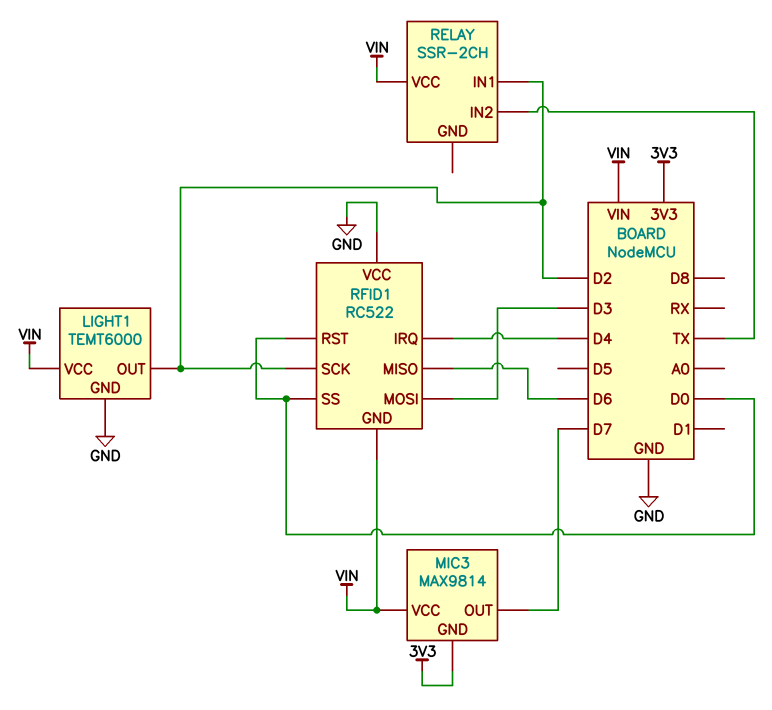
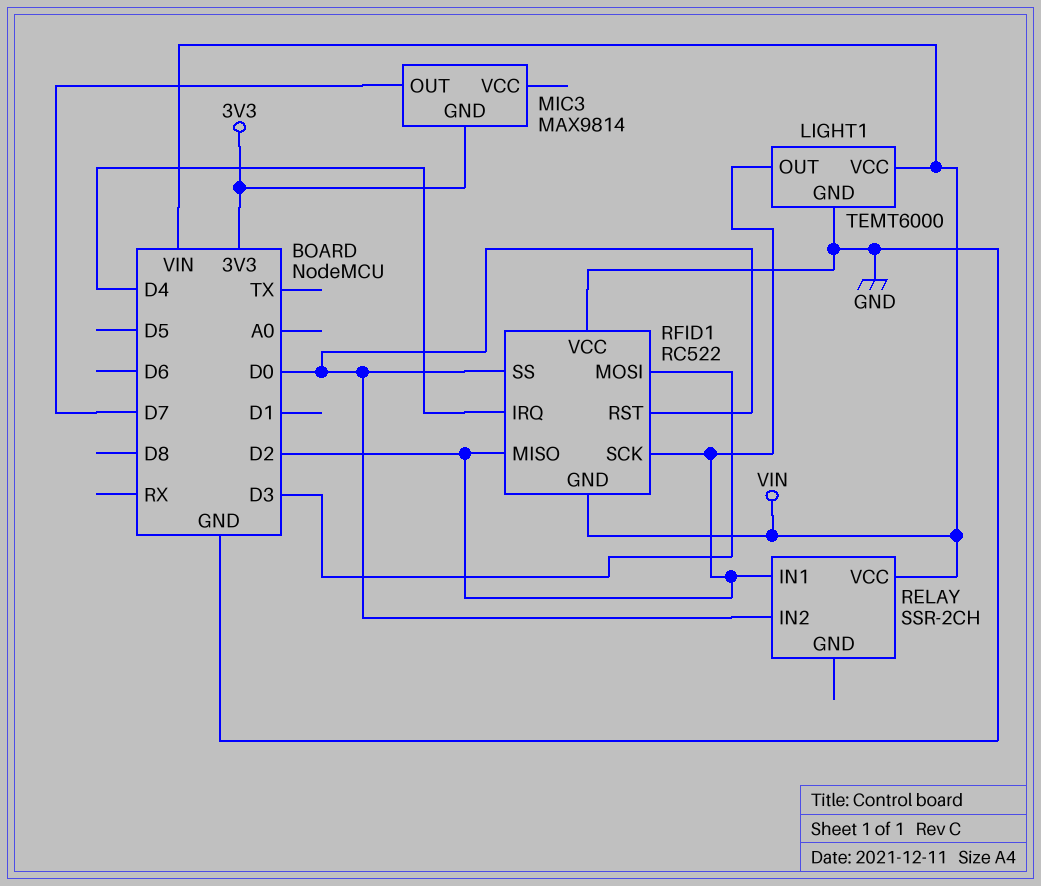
MIC3 pin VCC: VIN -> none
RELAY pin IN2: TX -> D0
RFID1 pin MISO: D6 -> D2

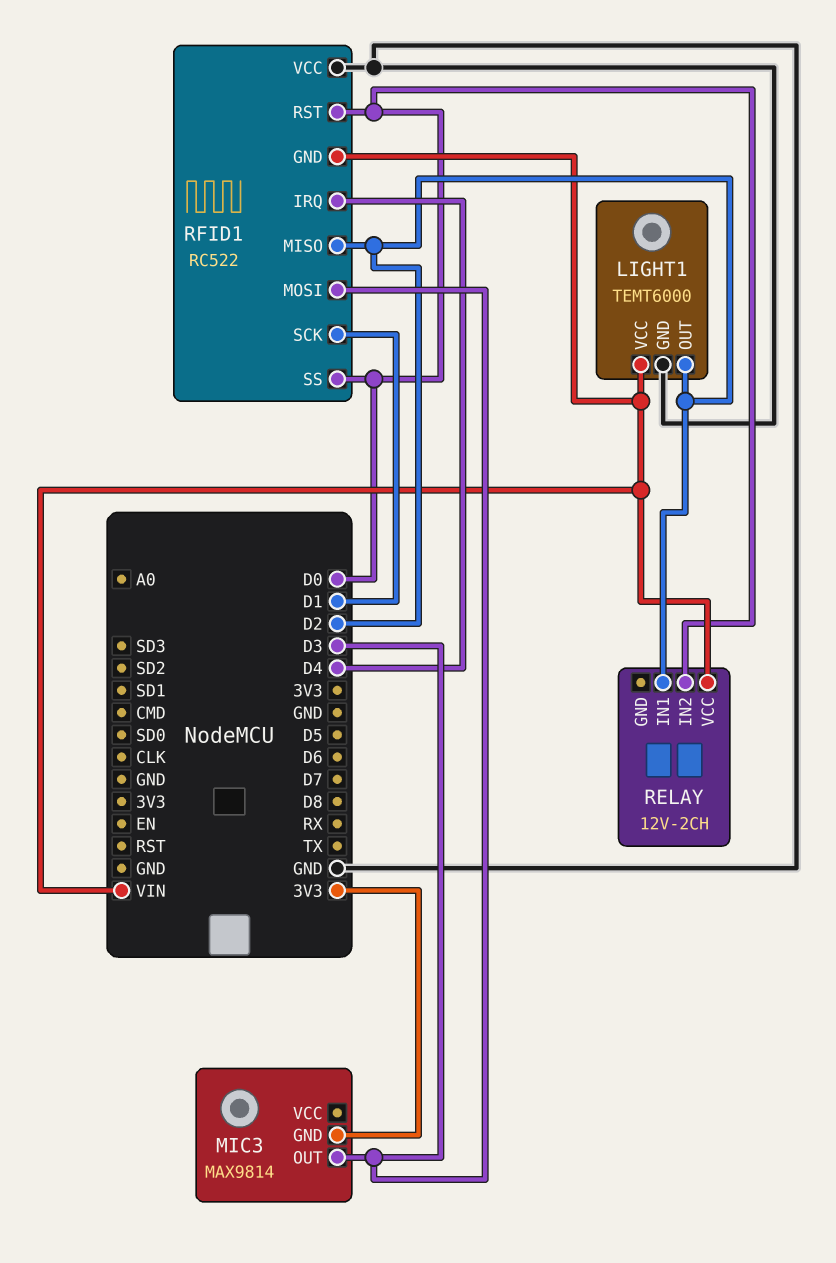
MIC3 pin OUT: D7 -> D3
RELAY: SSR-2CH -> 12V-2CH
RFID1 pin SCK: D2 -> D1

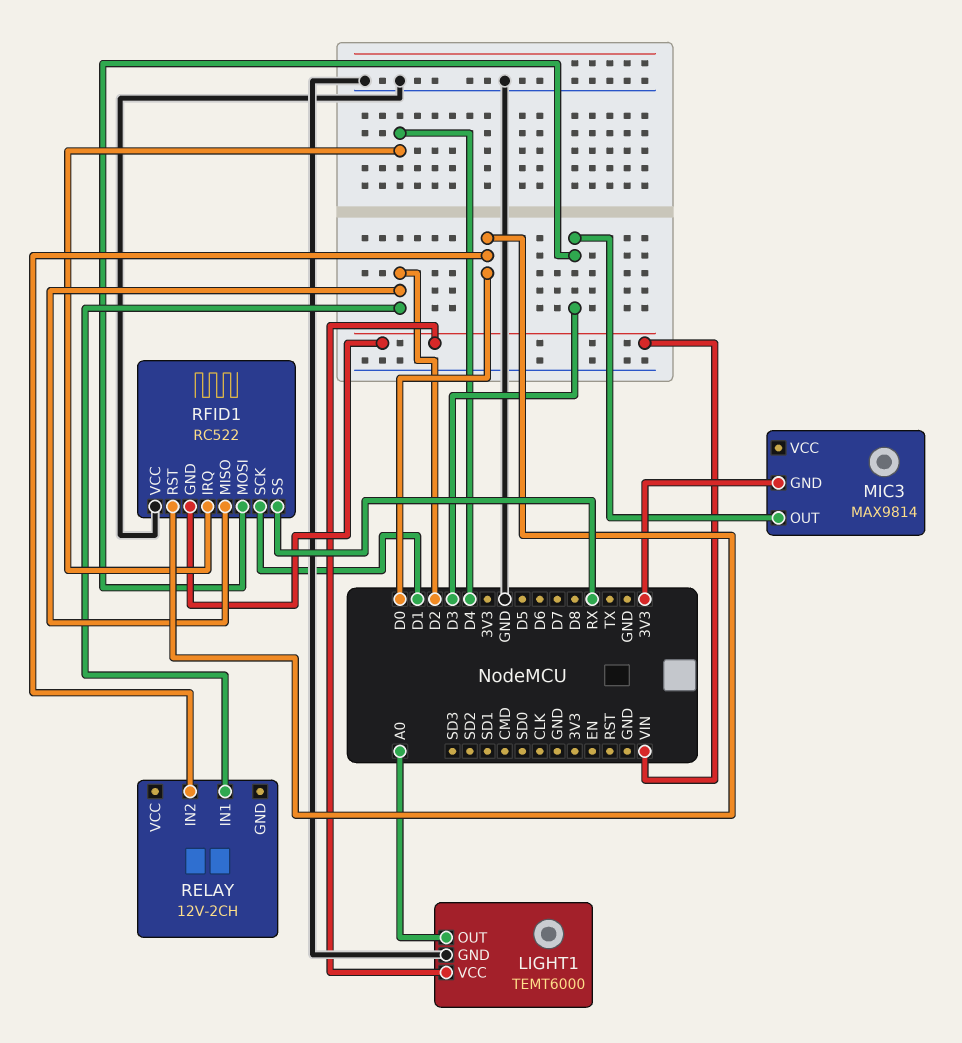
LIGHT1 pin OUT: D2 -> A0
RELAY pin VCC: VIN -> none
RFID1 pin SS: D0 -> RX

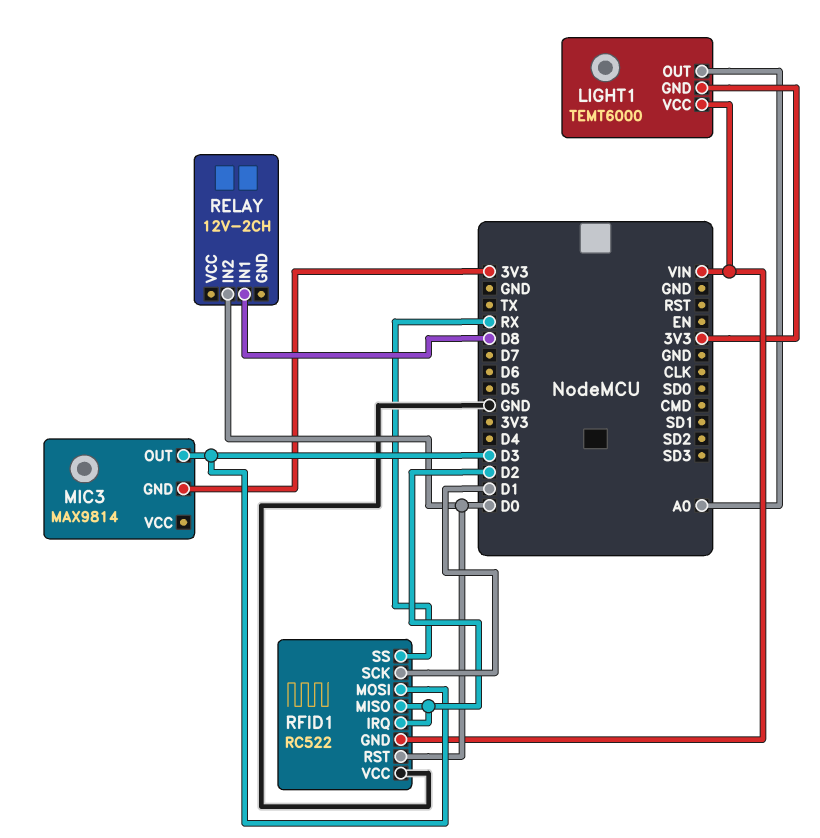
LIGHT1 pin GND: GND -> 3V3
RELAY pin IN1: D2 -> D8
RFID1 pin IRQ: D4 -> D2

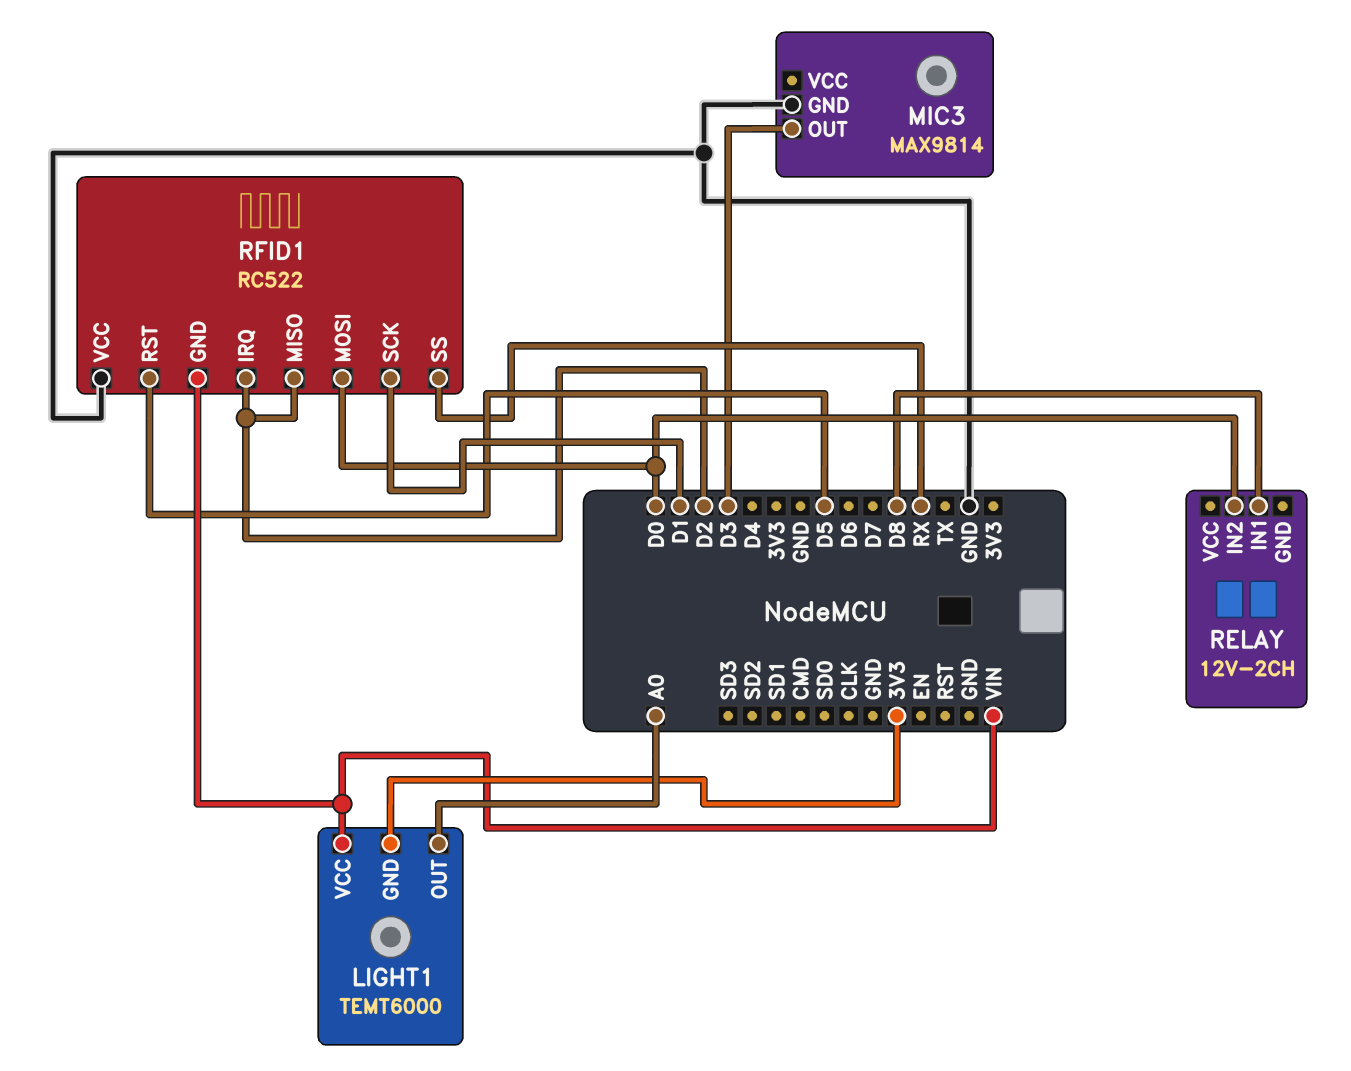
MIC3 pin GND: 3V3 -> GND
RFID1 pin MOSI: D3 -> D0
RFID1 pin RST: D0 -> D5

